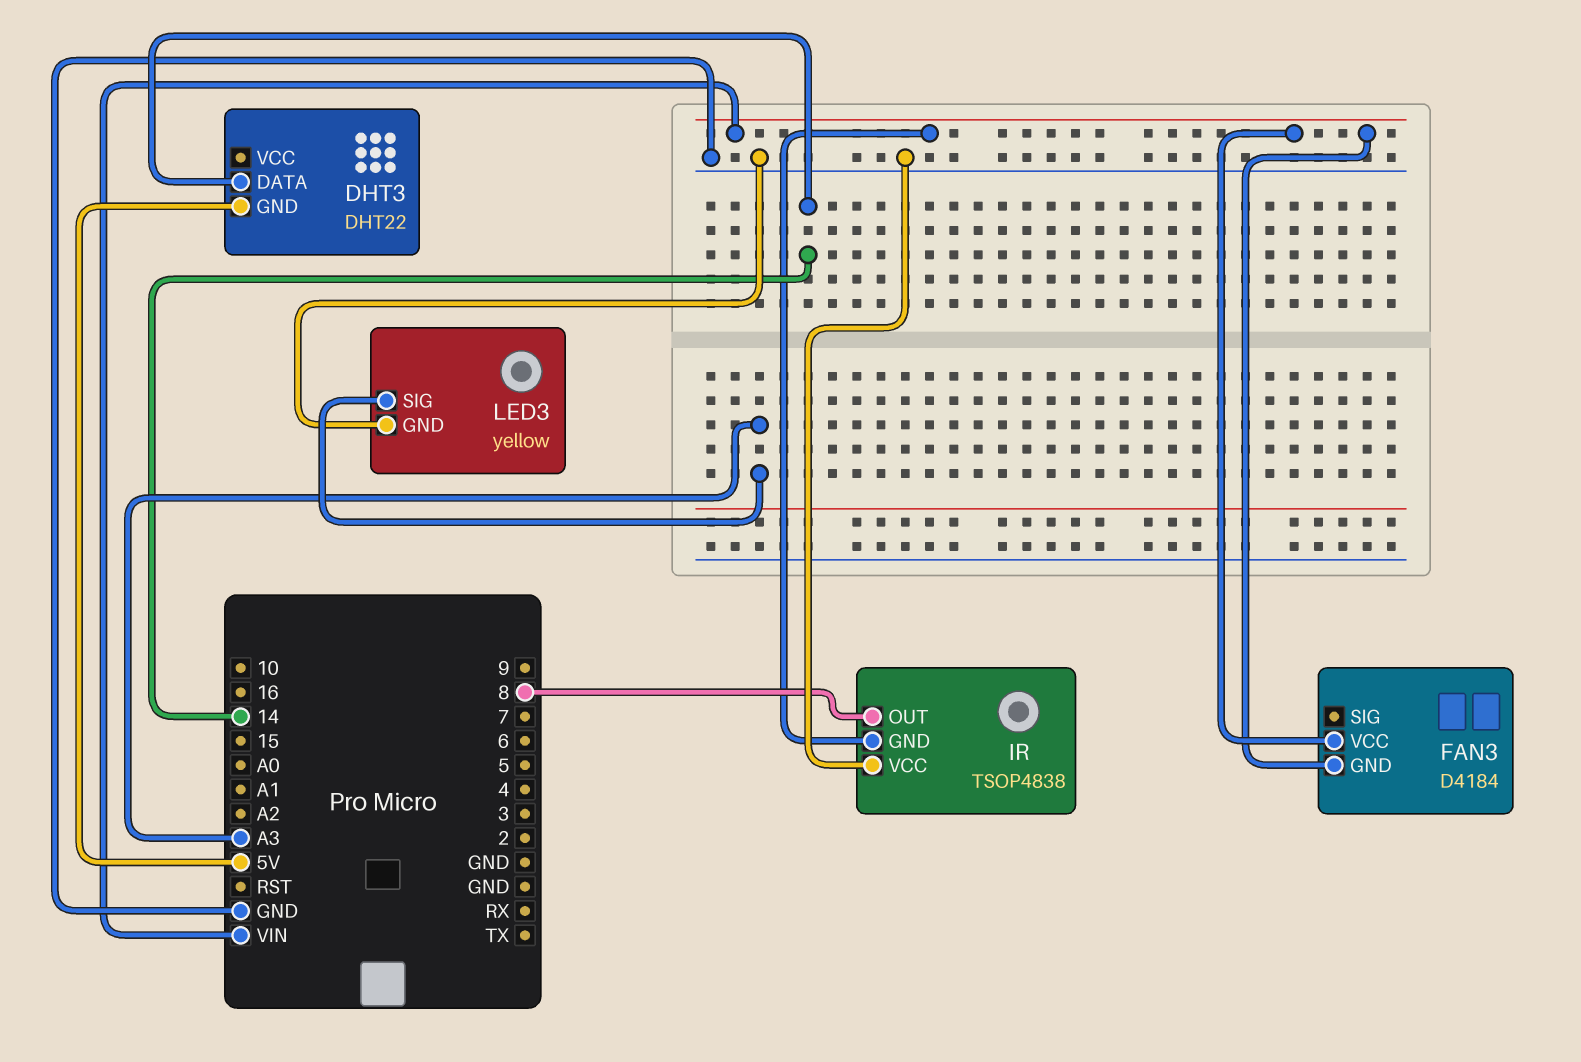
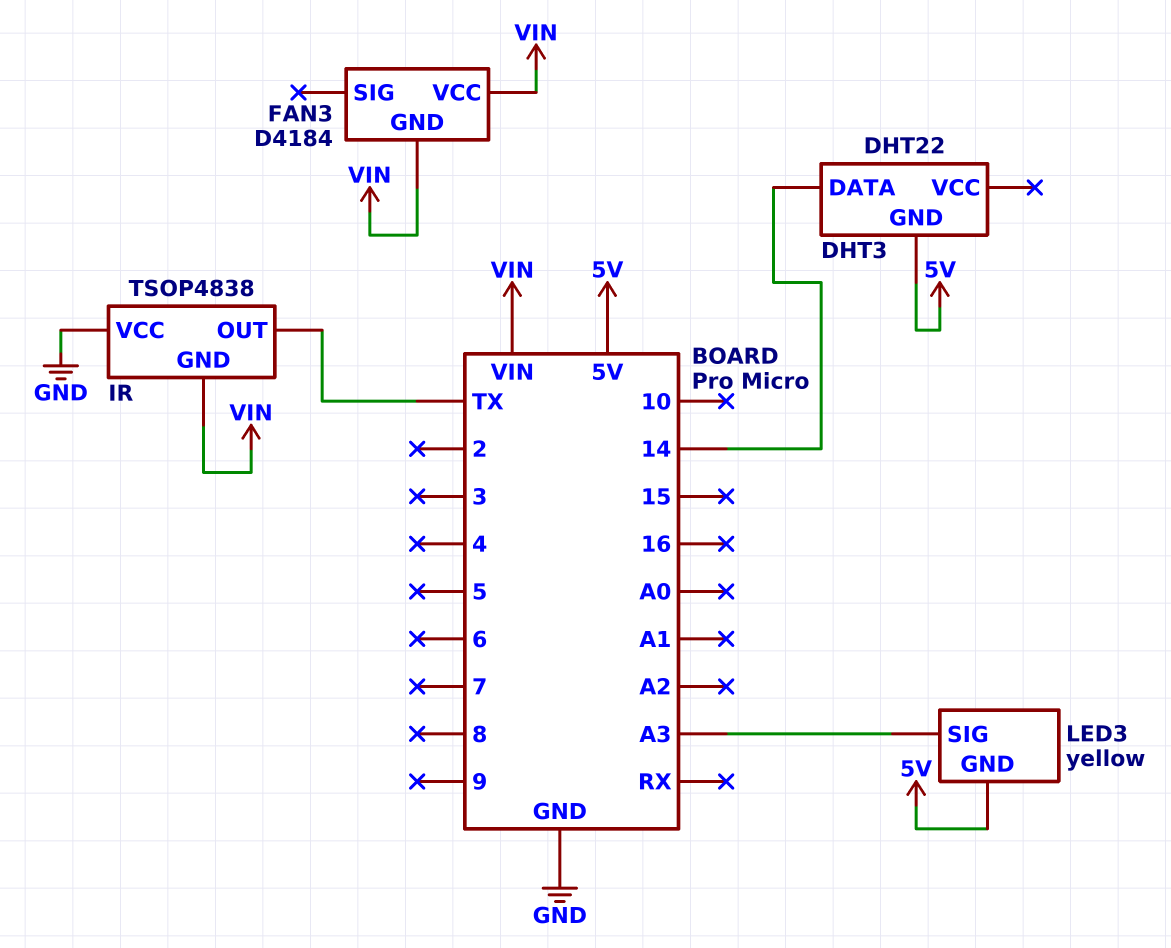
IR pin OUT: 8 -> TX
LED3 pin GND: GND -> 5V

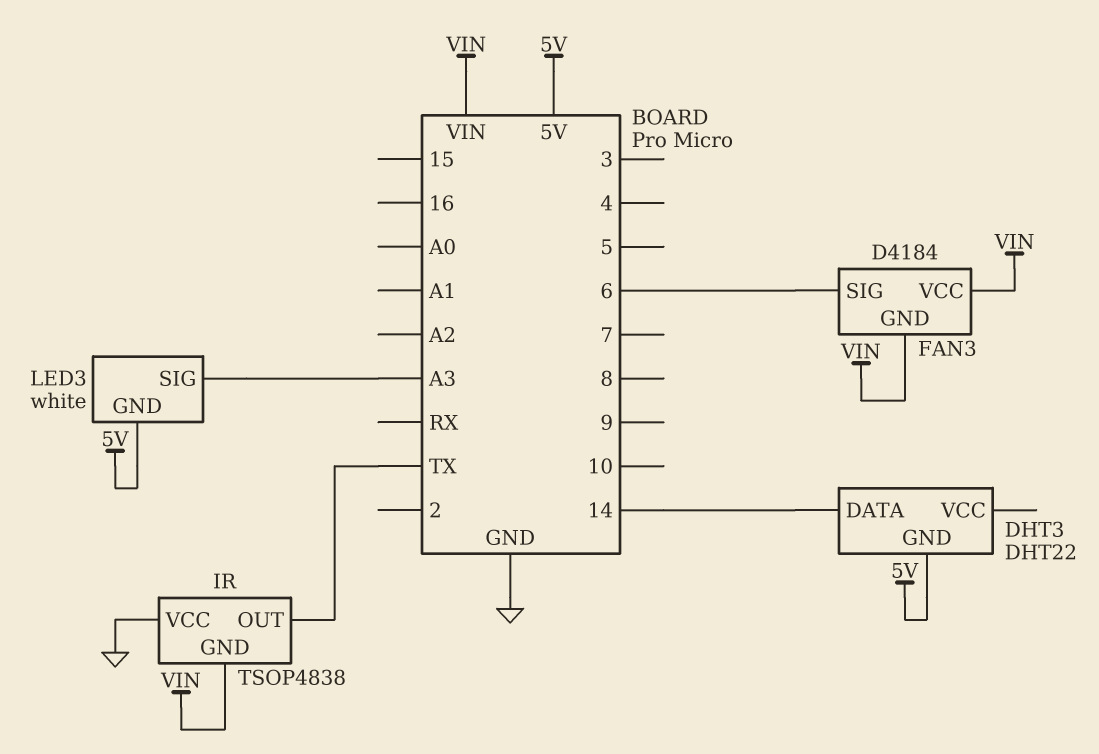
FAN3 pin SIG: none -> 6
LED3: yellow -> white

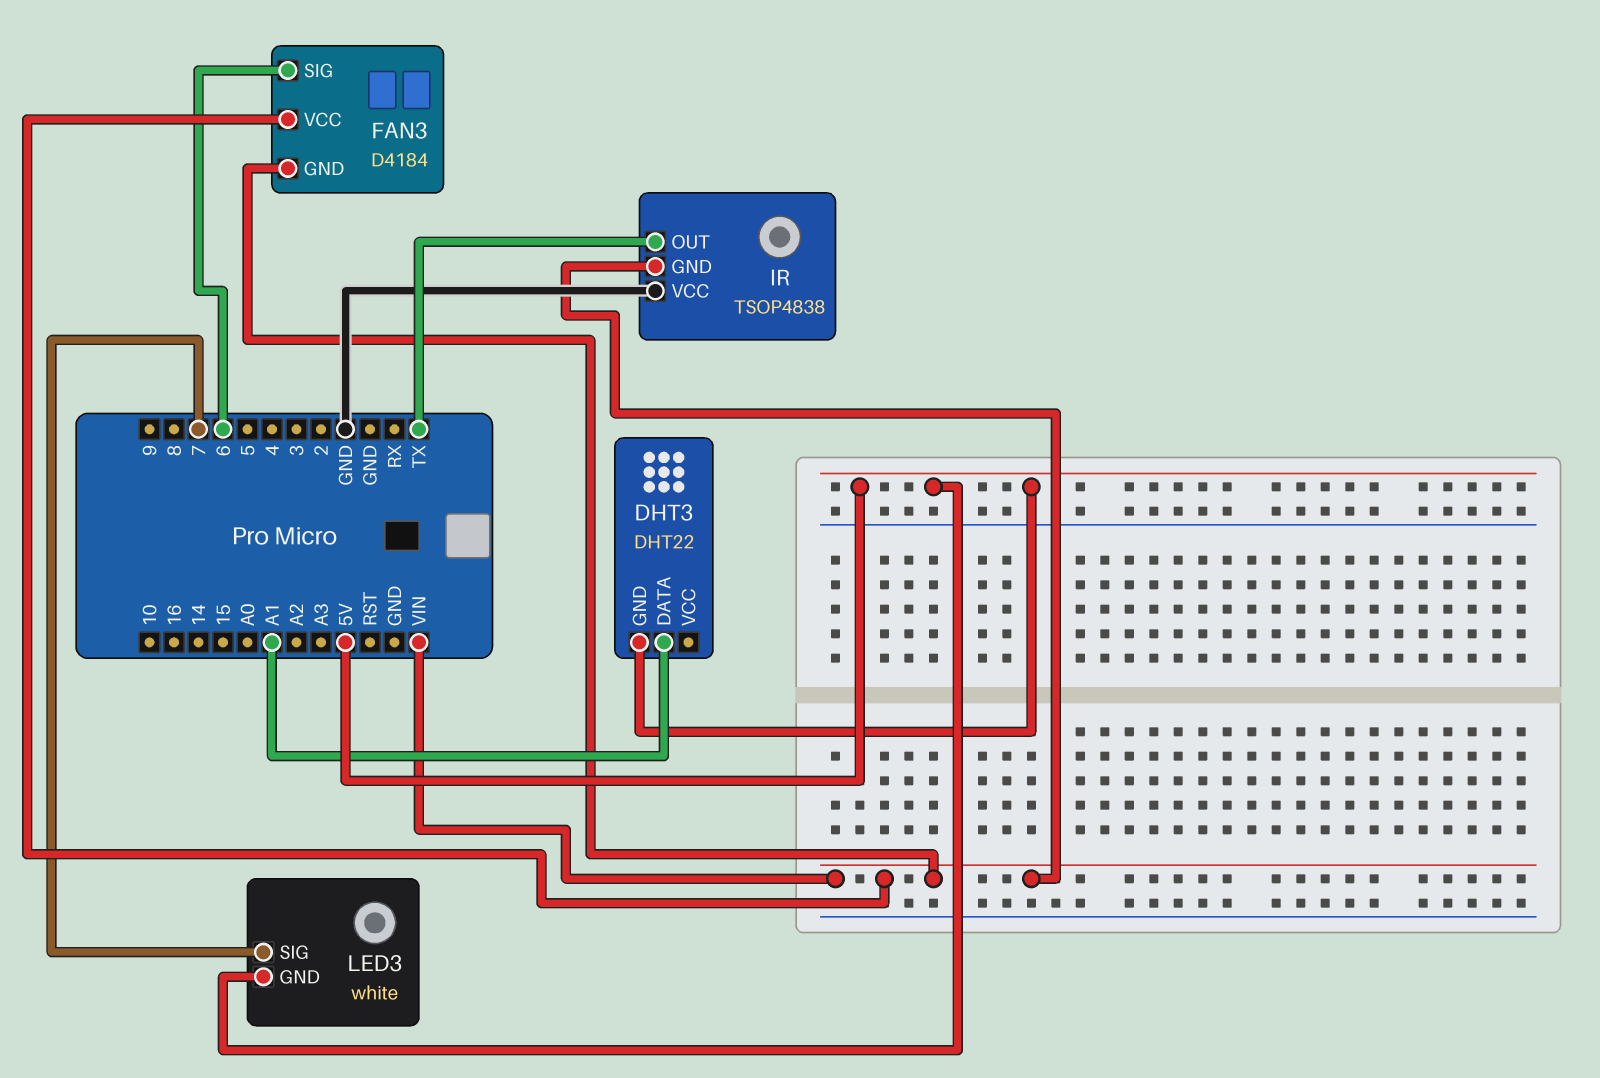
DHT3 pin DATA: 14 -> A1
LED3 pin SIG: A3 -> 7

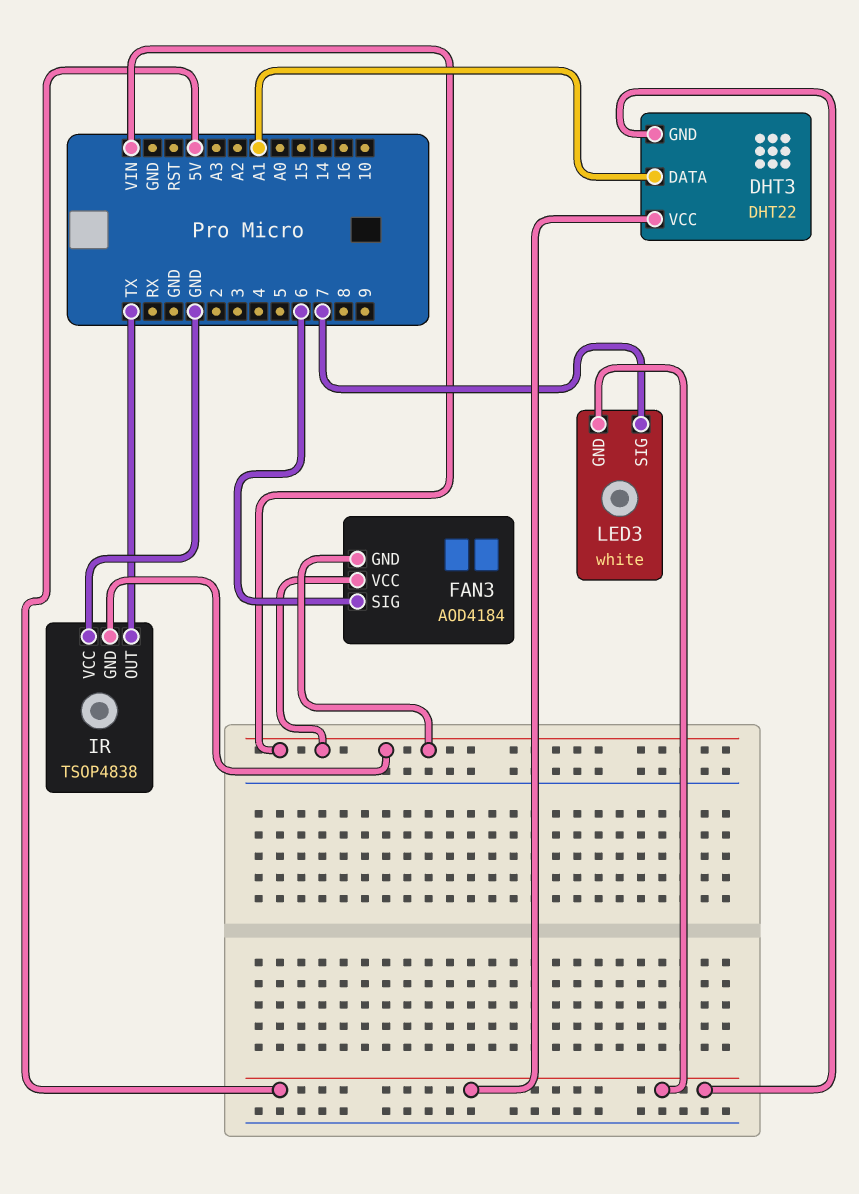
DHT3 pin VCC: none -> 5V
FAN3: D4184 -> AOD4184

